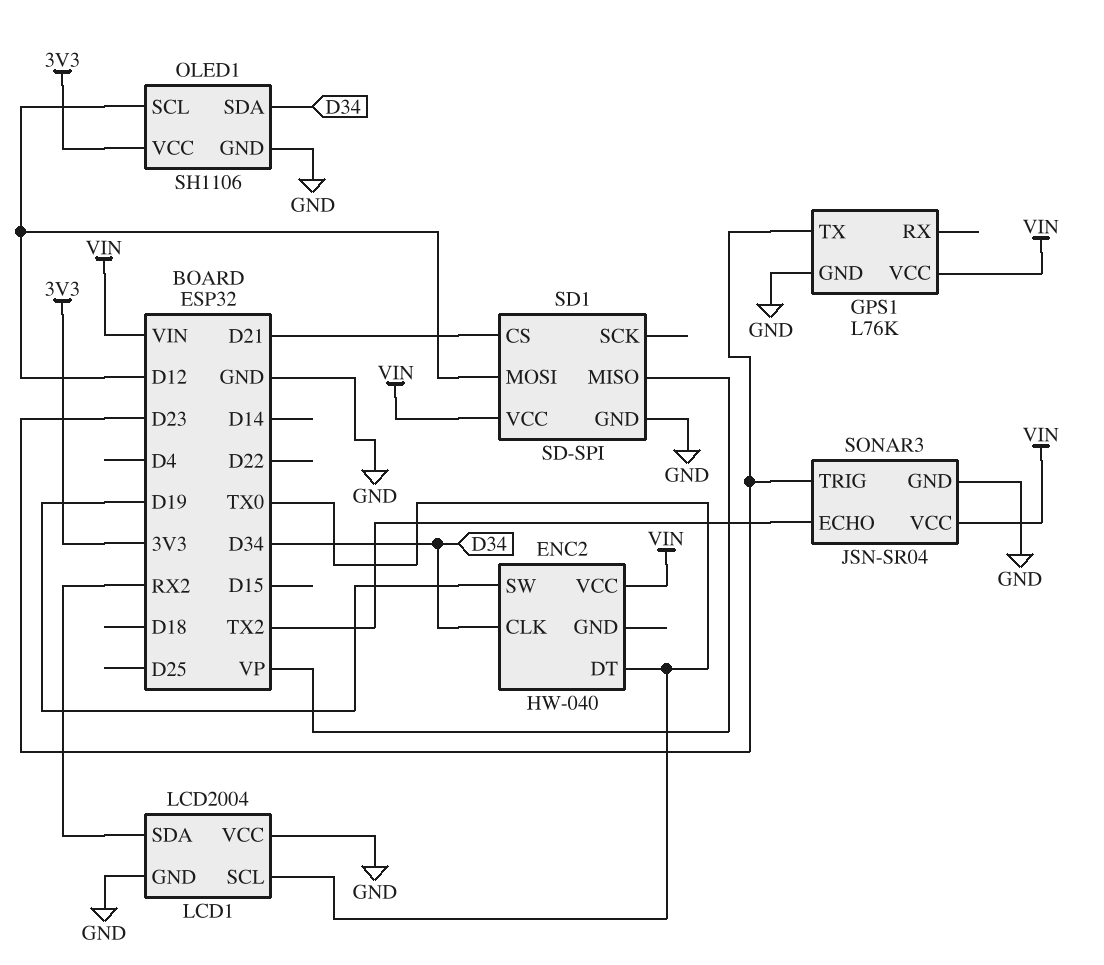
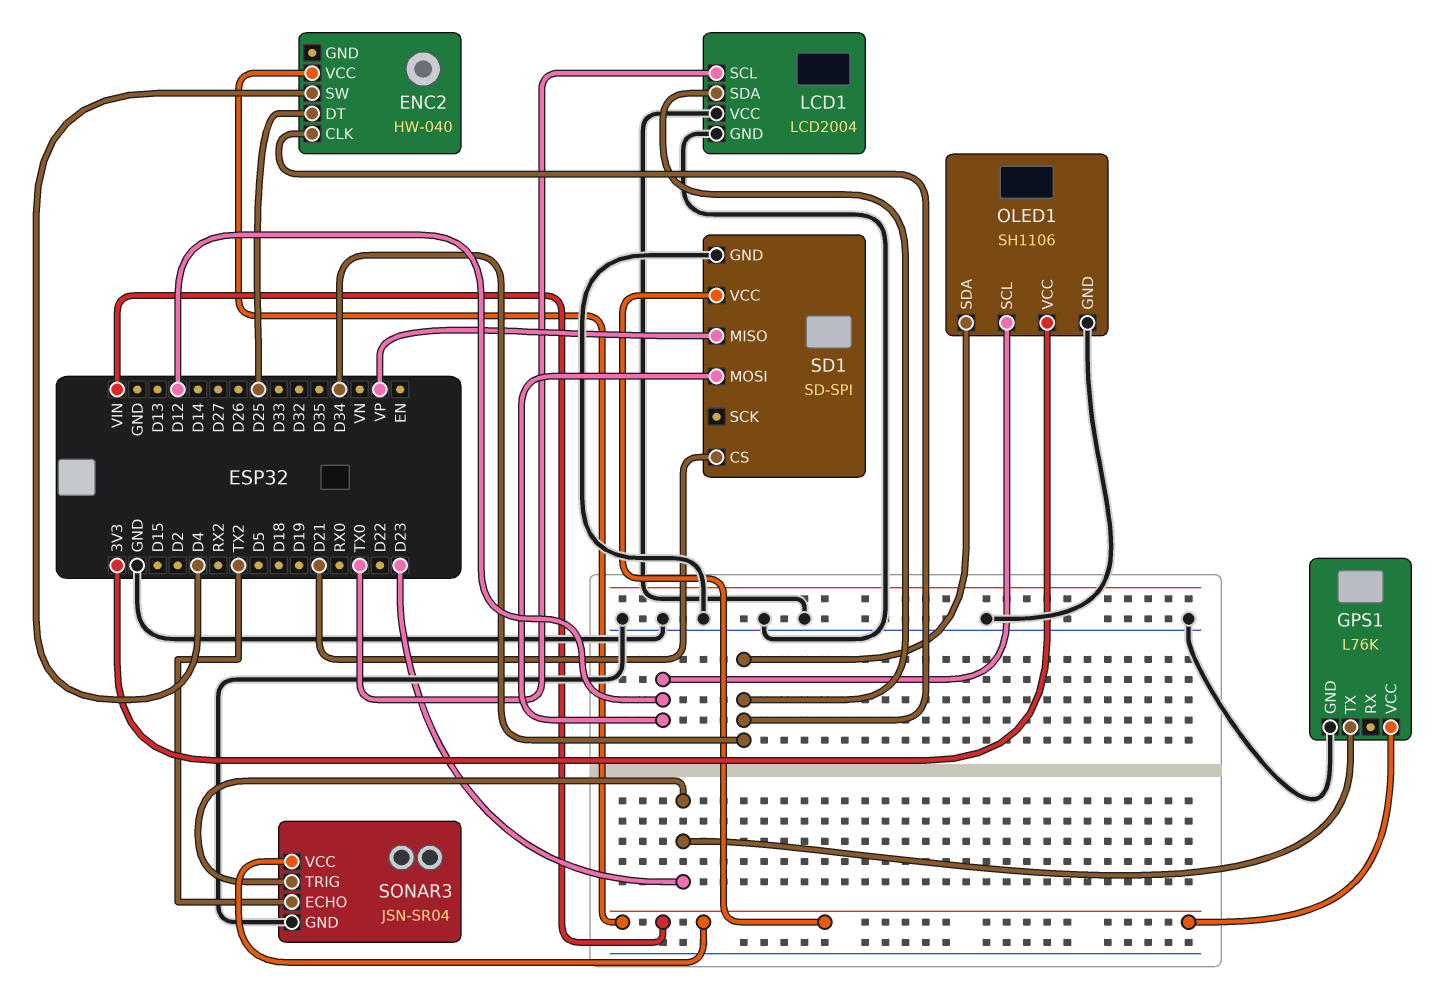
ENC2 pin DT: TX0 -> D25
ENC2 pin SW: D19 -> D4
LCD1 pin SDA: RX2 -> D34

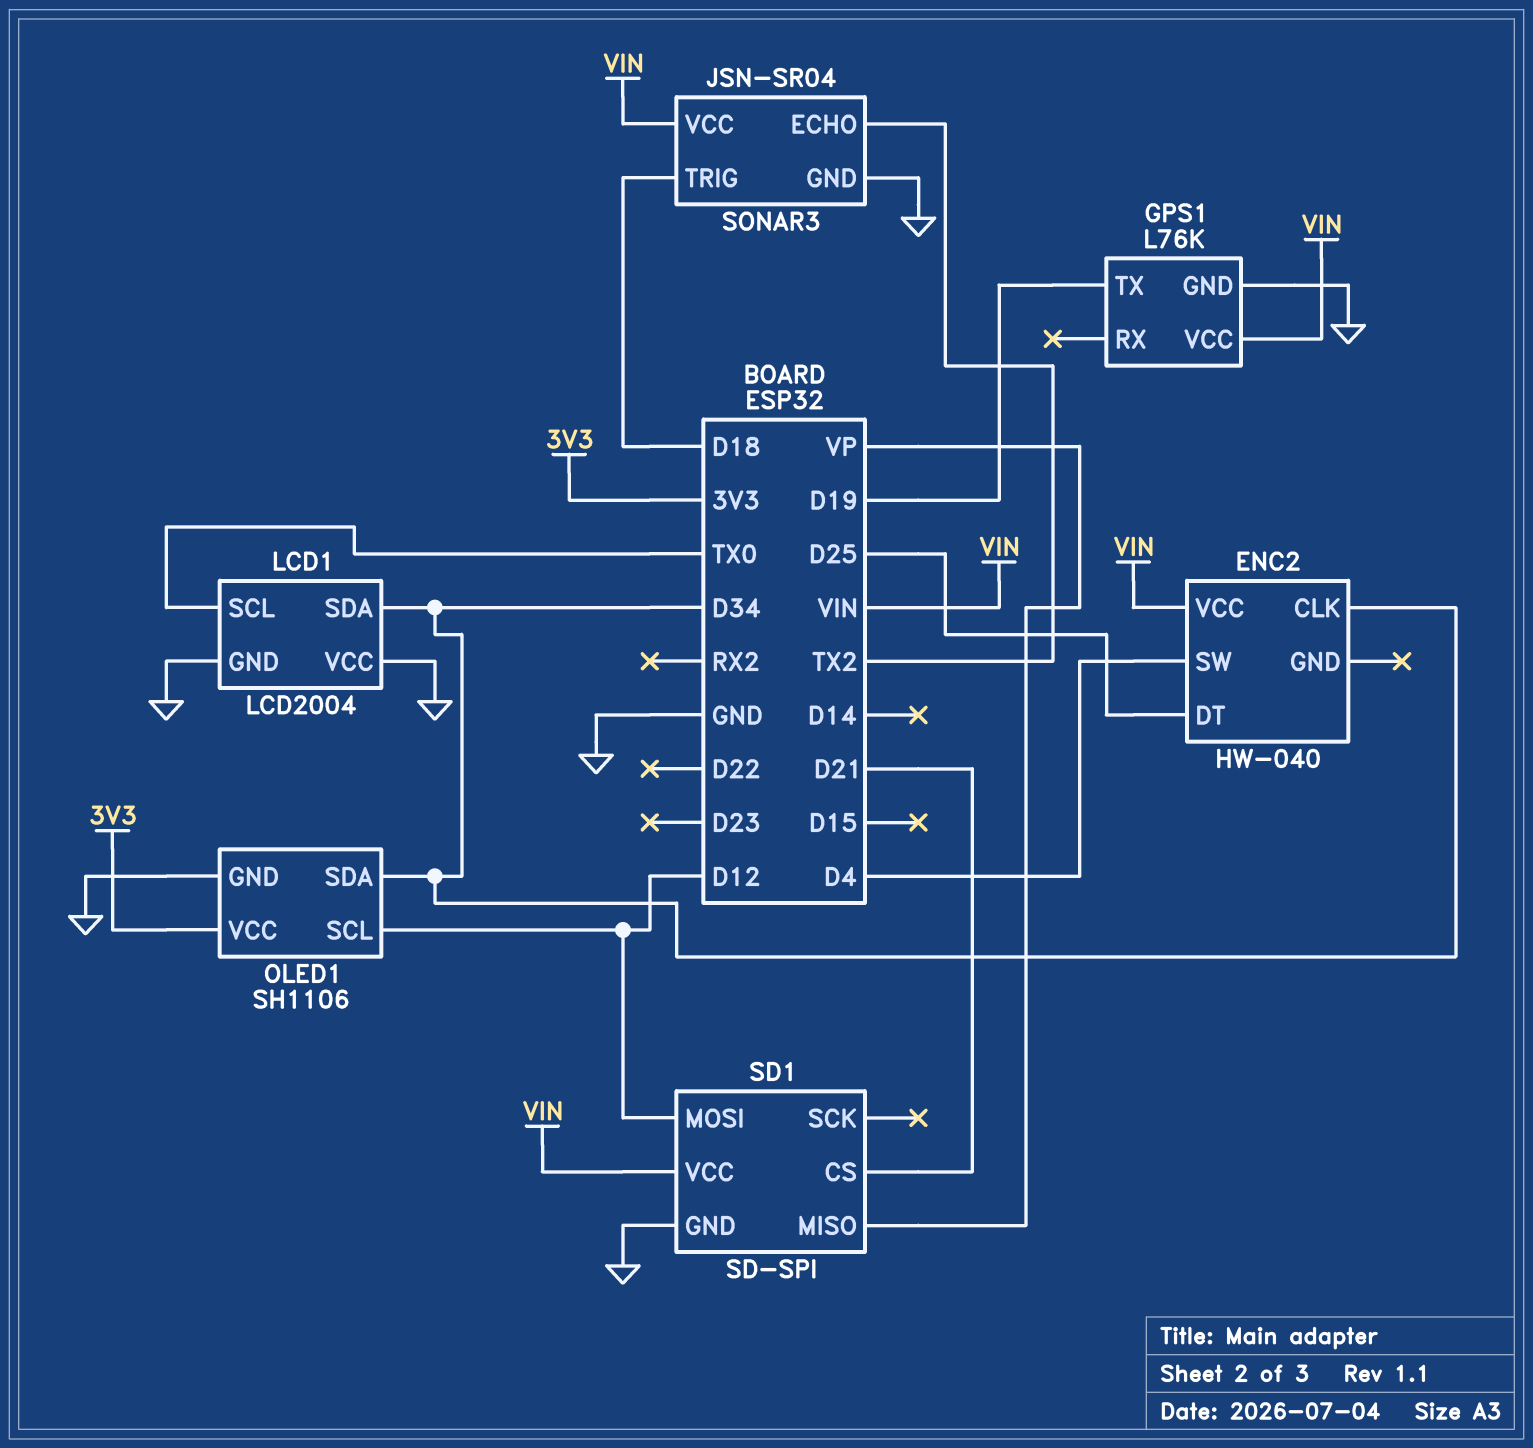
GPS1 pin TX: D23 -> D19
SONAR3 pin TRIG: D23 -> D18

